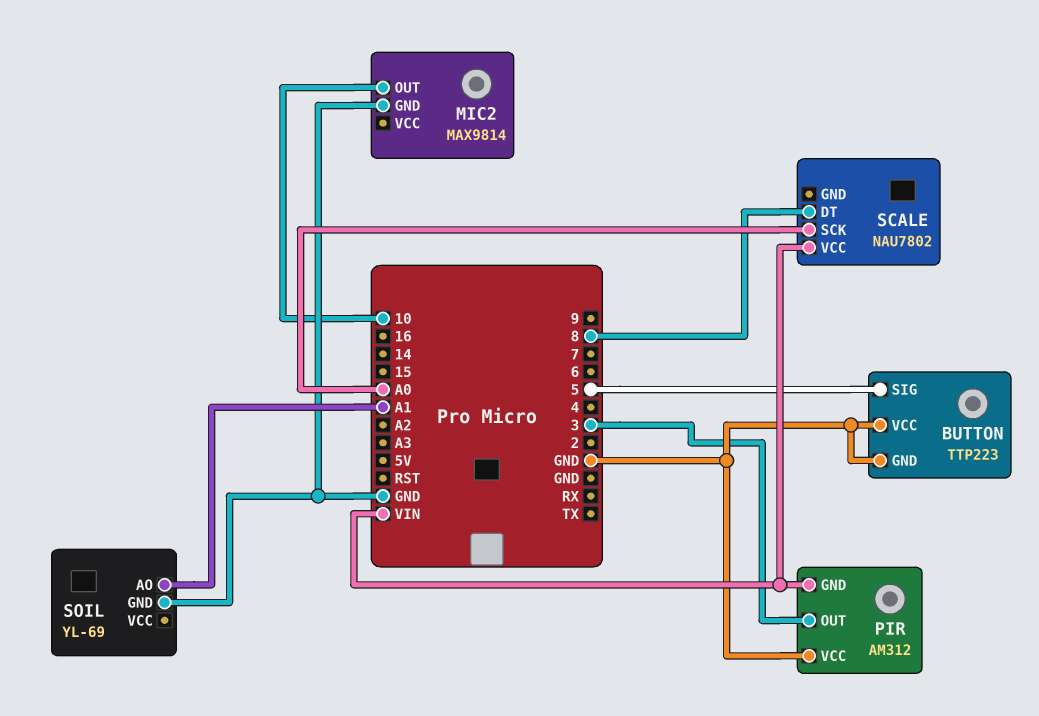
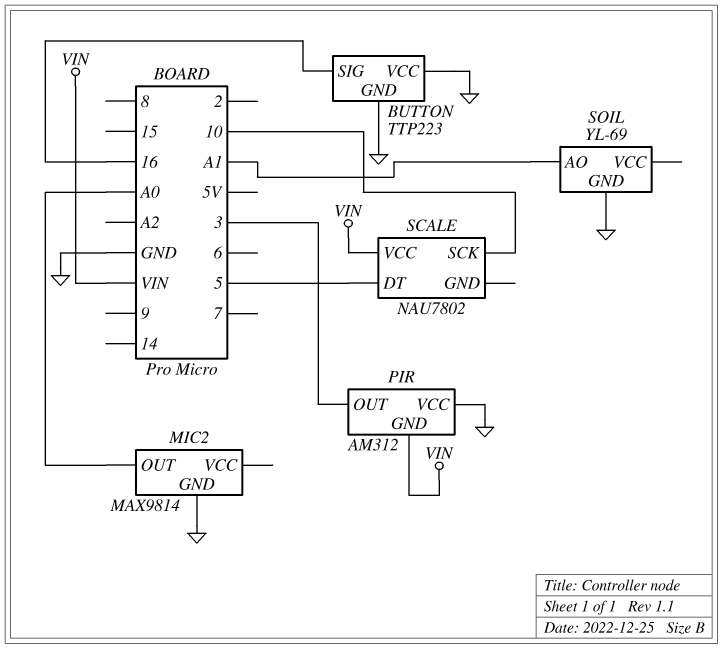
BUTTON pin SIG: 5 -> 16
MIC2 pin OUT: 10 -> A0
SCALE pin DT: 8 -> 5
SCALE pin SCK: A0 -> 10

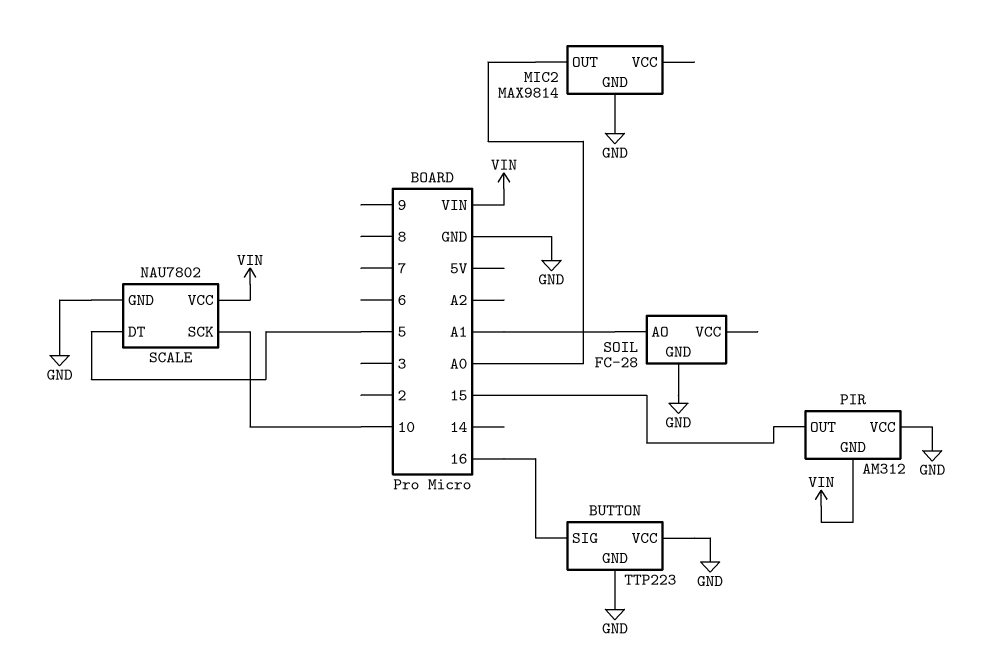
PIR pin OUT: 3 -> 15
SCALE pin GND: none -> GND
SOIL: YL-69 -> FC-28

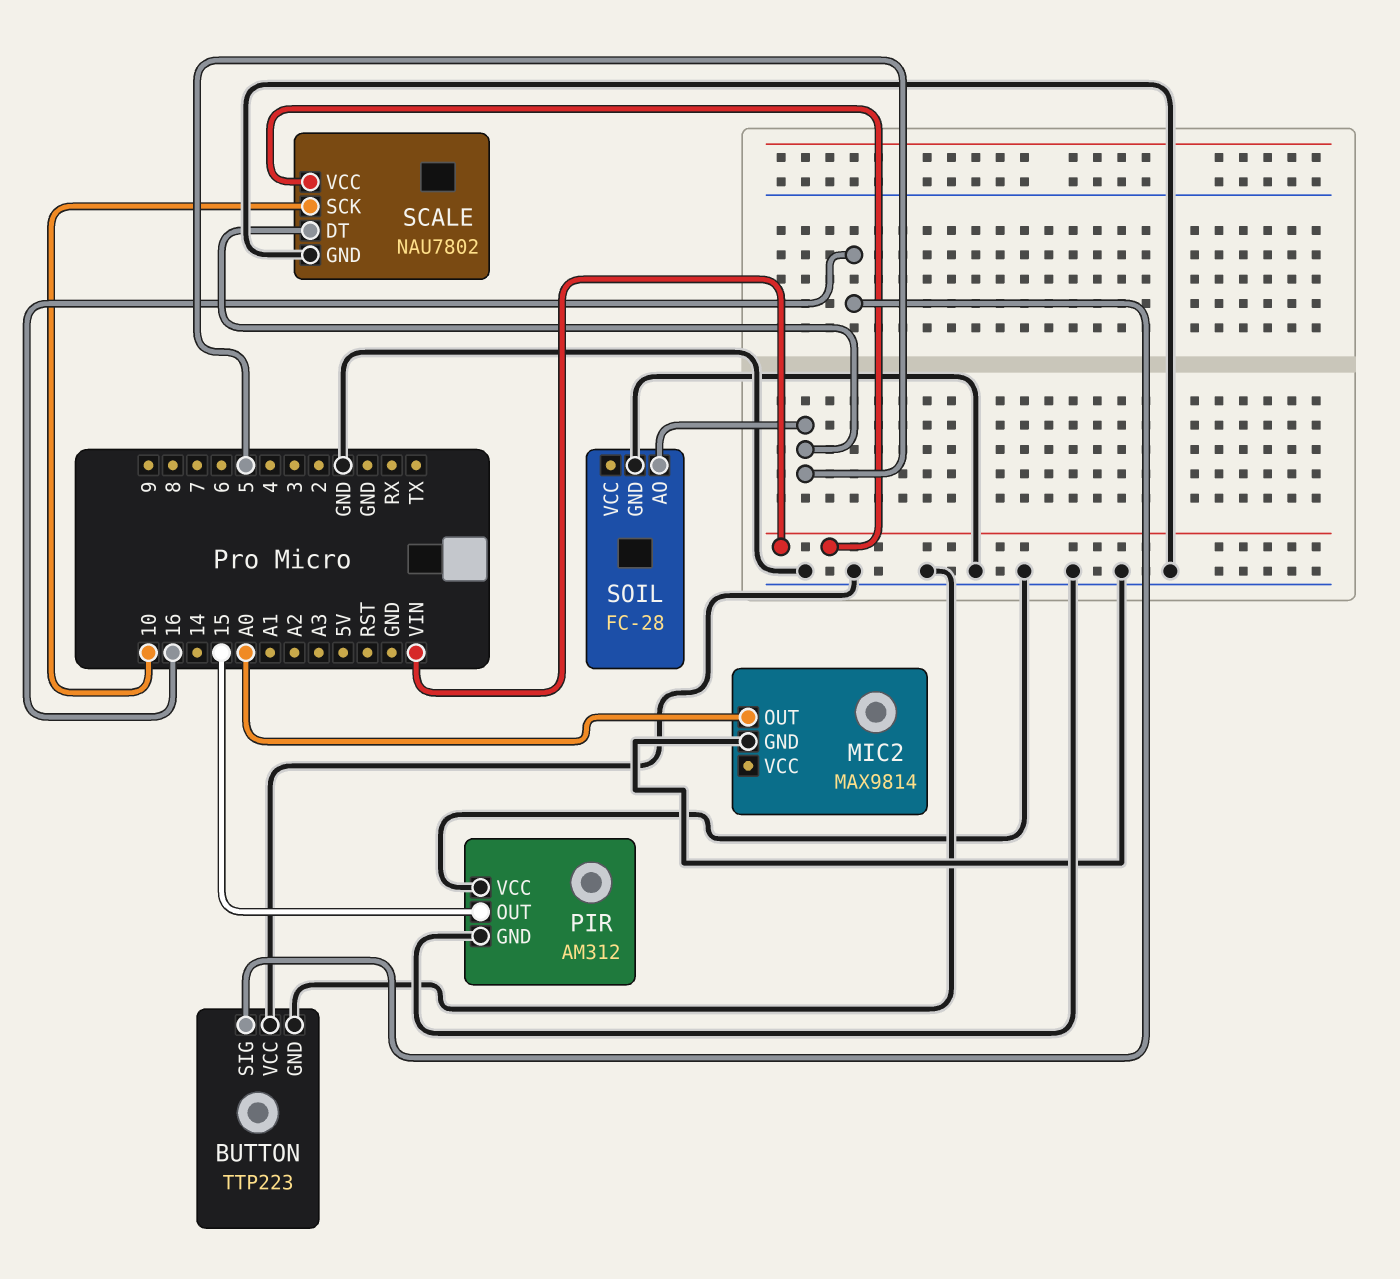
PIR pin GND: VIN -> GND
SOIL pin AO: A1 -> 5

